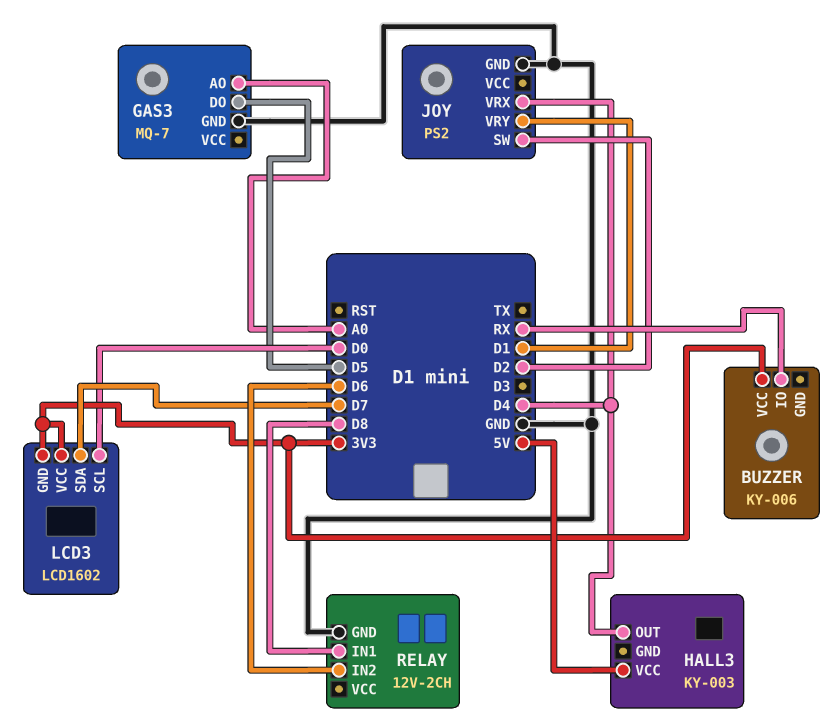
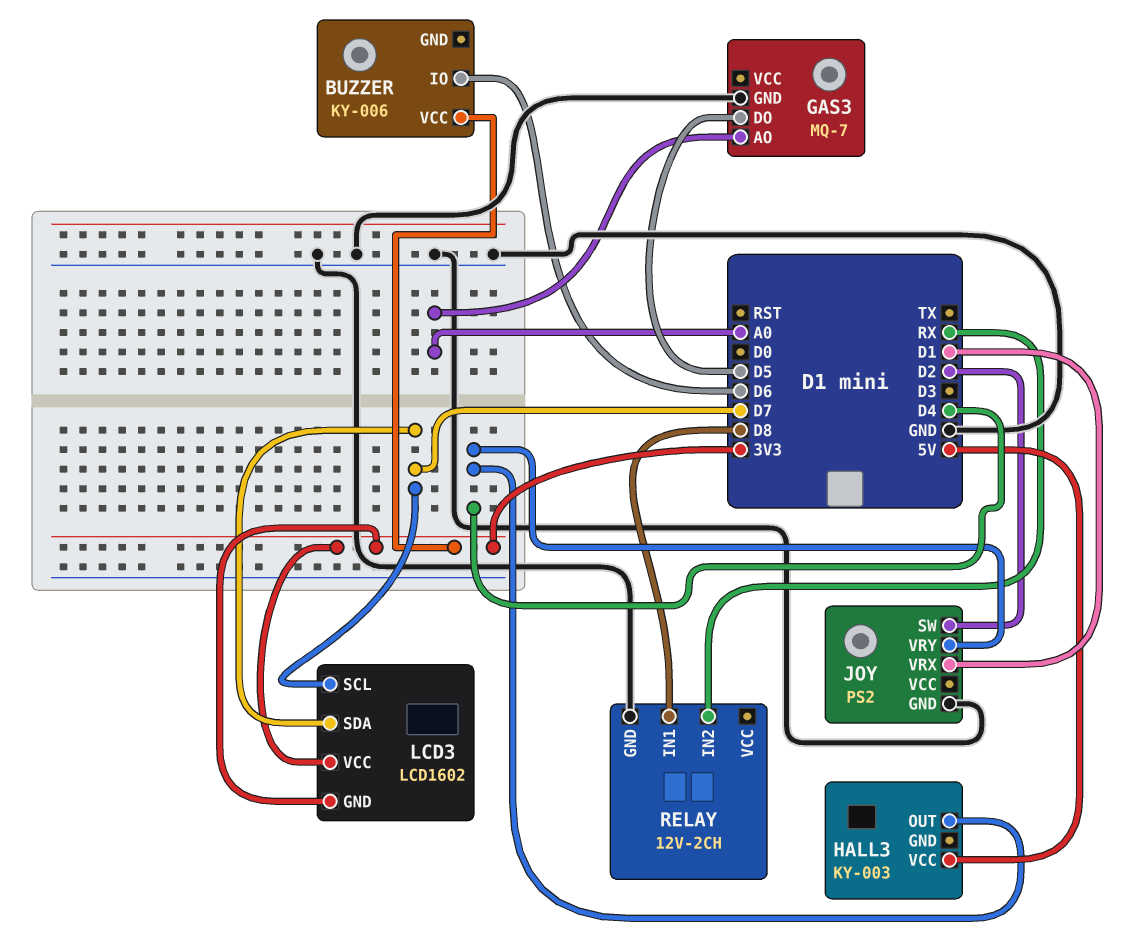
BUZZER pin IO: RX -> D6
JOY pin VRX: D4 -> D1
JOY pin VRY: D1 -> D4
LCD3 pin SCL: D0 -> D7
RELAY pin IN2: D6 -> RX

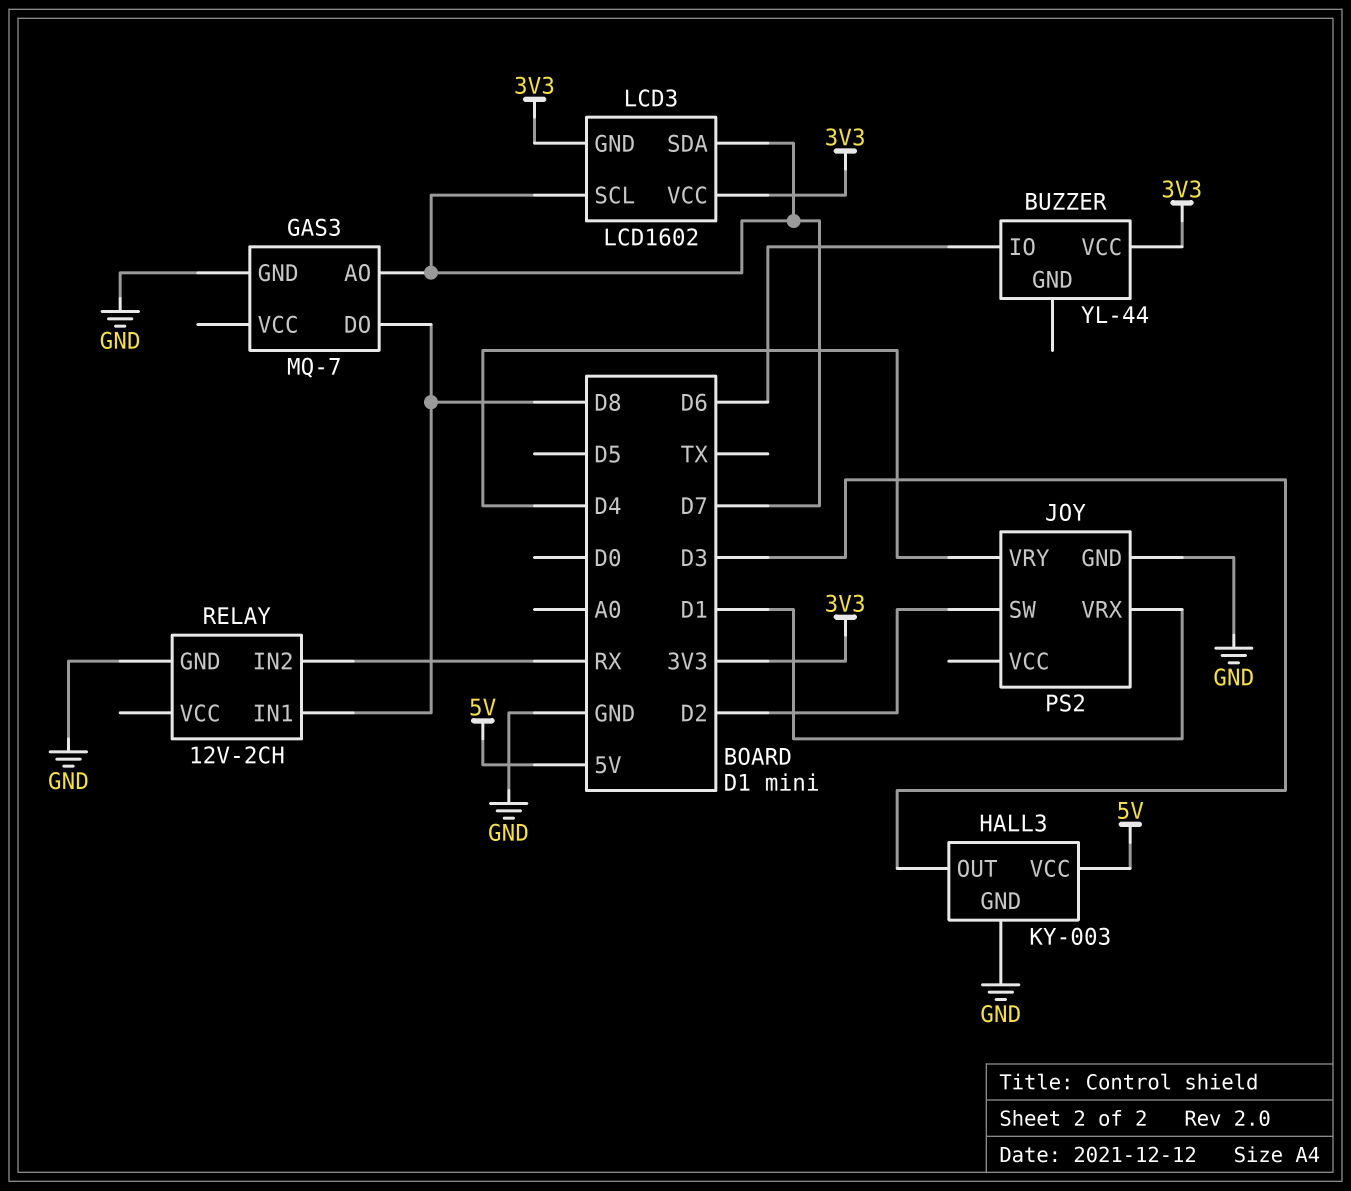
BUZZER: KY-006 -> YL-44
GAS3 pin AO: A0 -> D7
GAS3 pin DO: D5 -> D8
HALL3 pin GND: none -> GND
HALL3 pin OUT: D4 -> D3

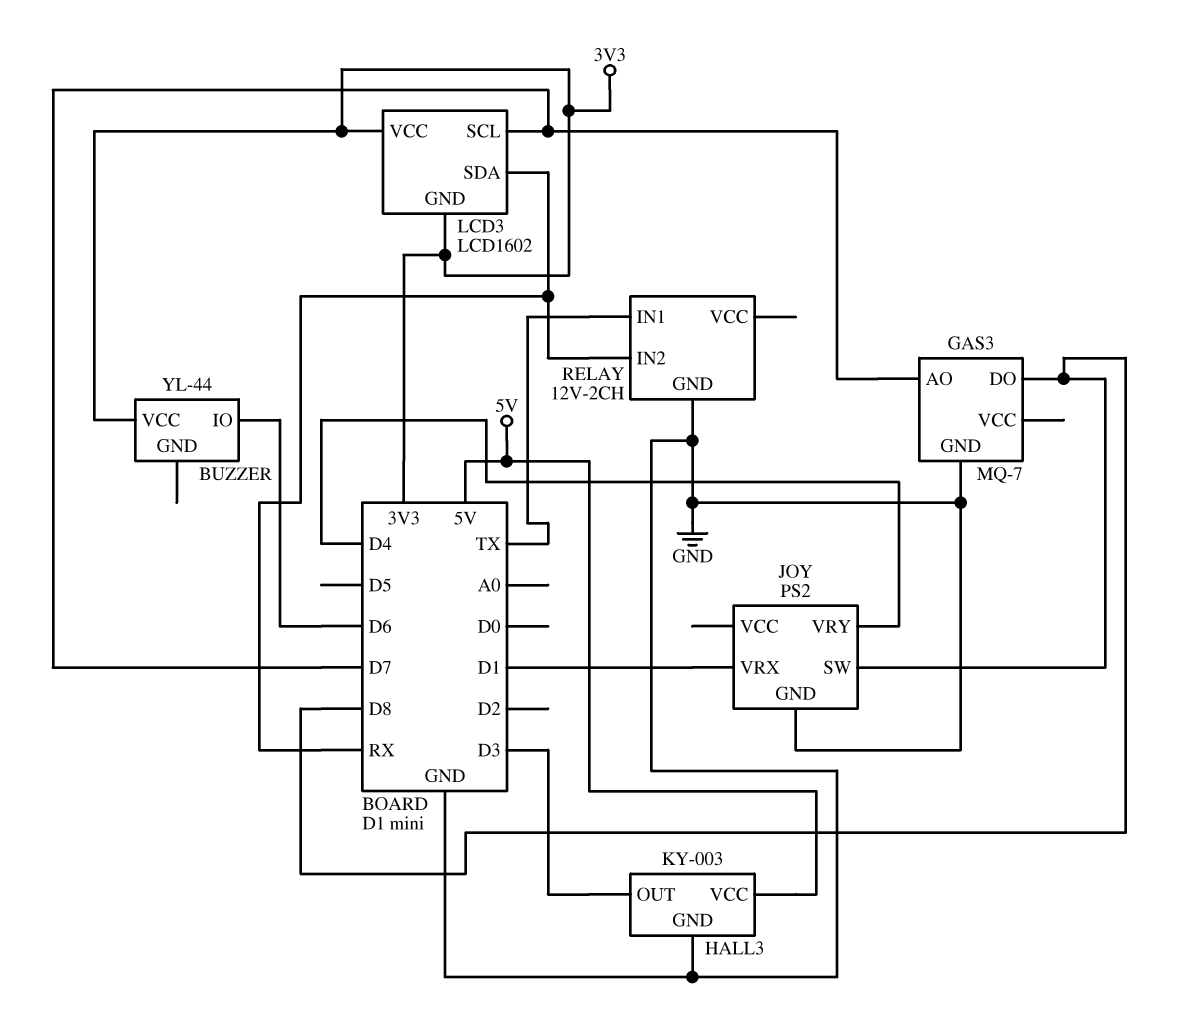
JOY pin SW: D2 -> D8
LCD3 pin SDA: D7 -> RX
RELAY pin IN1: D8 -> TX

